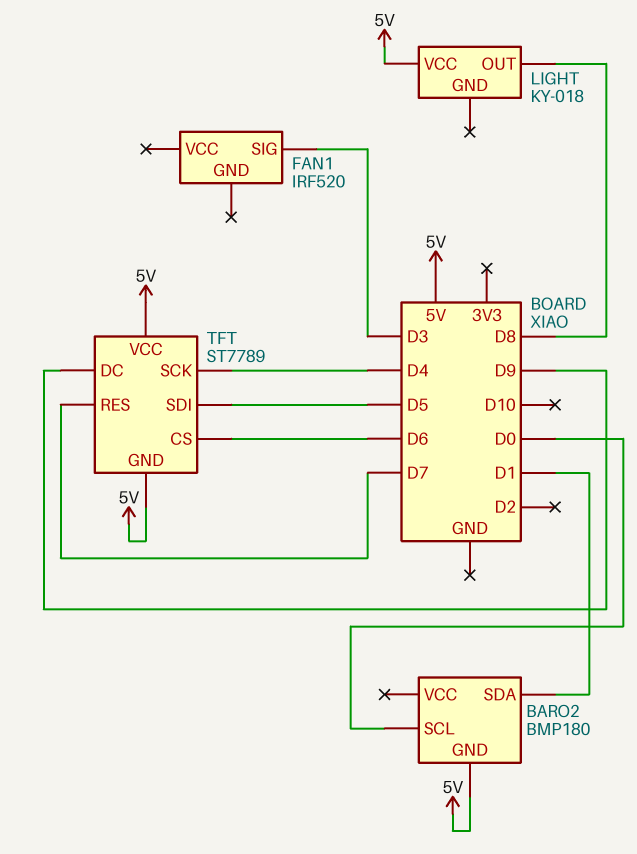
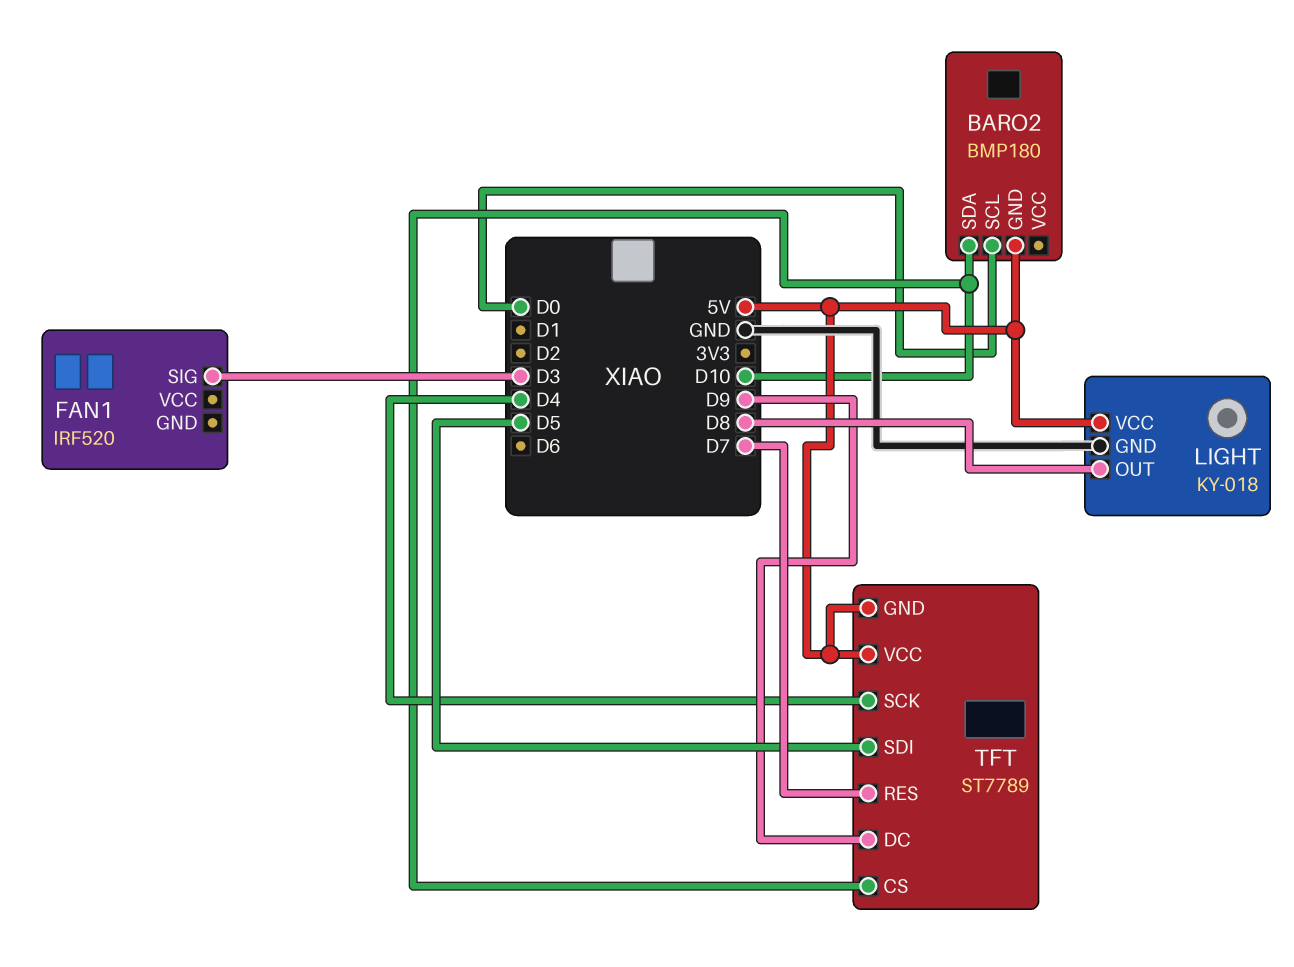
BARO2 pin SDA: D1 -> D10
LIGHT pin GND: none -> GND
TFT pin CS: D6 -> D10

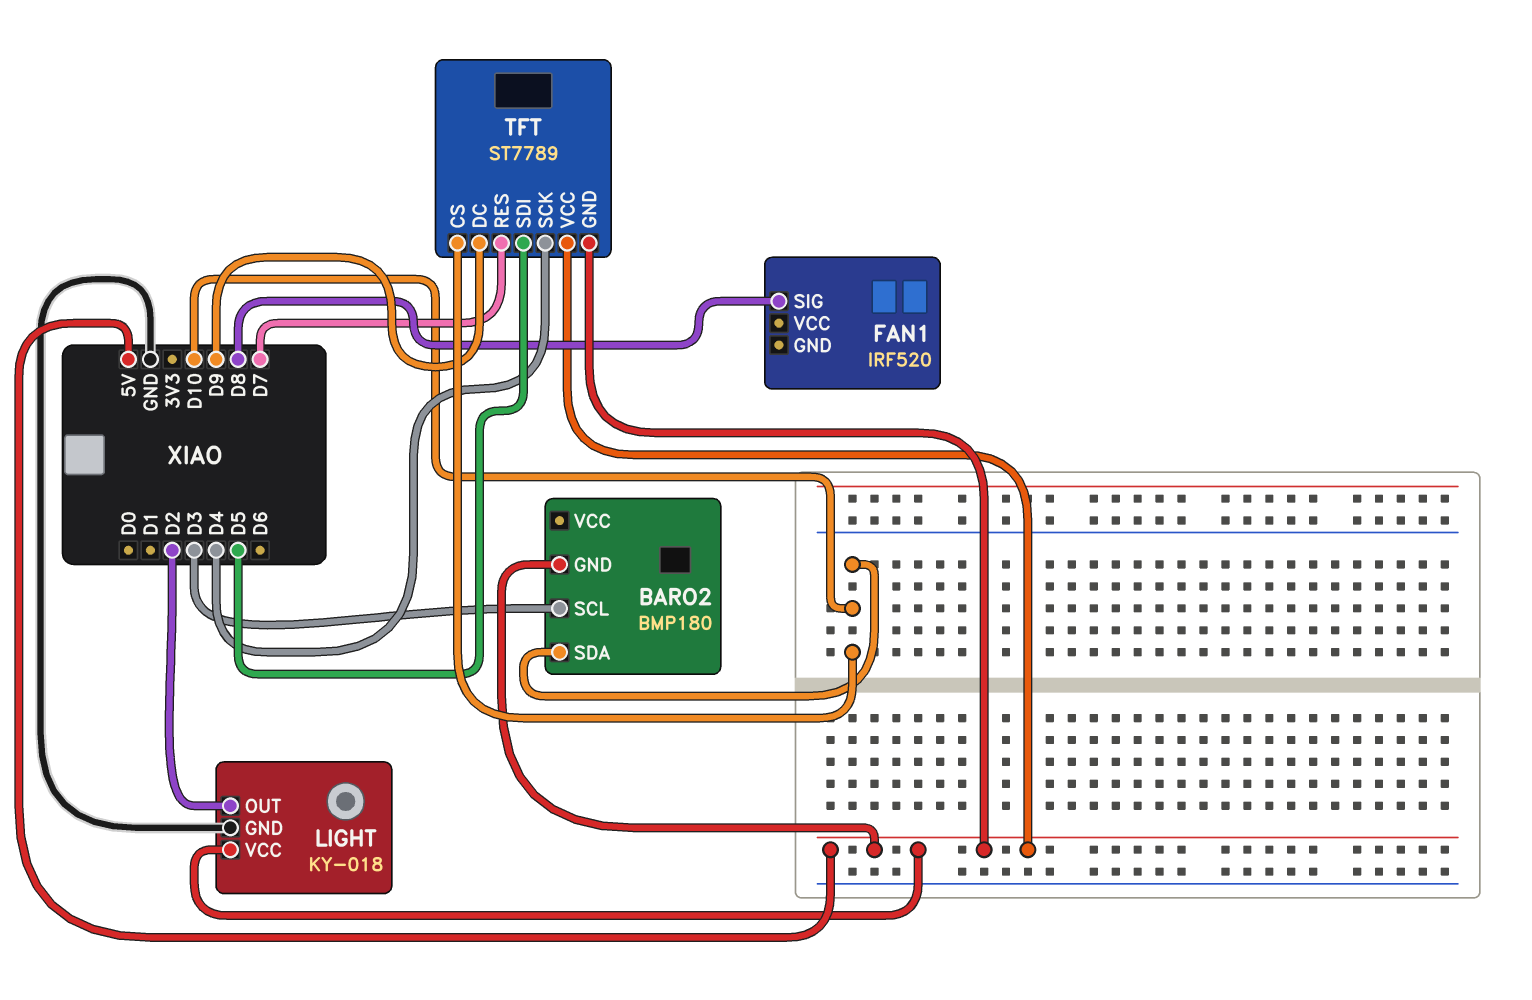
BARO2 pin SCL: D0 -> D3
FAN1 pin SIG: D3 -> D8
LIGHT pin OUT: D8 -> D2

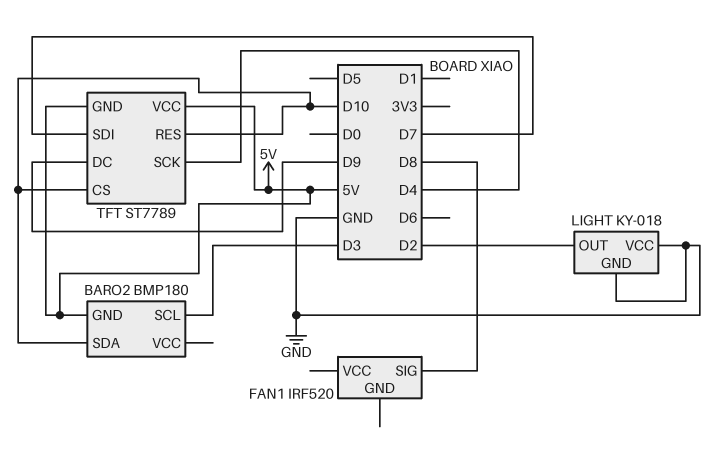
LIGHT pin VCC: 5V -> GND
TFT pin RES: D7 -> D10
TFT pin SDI: D5 -> D7

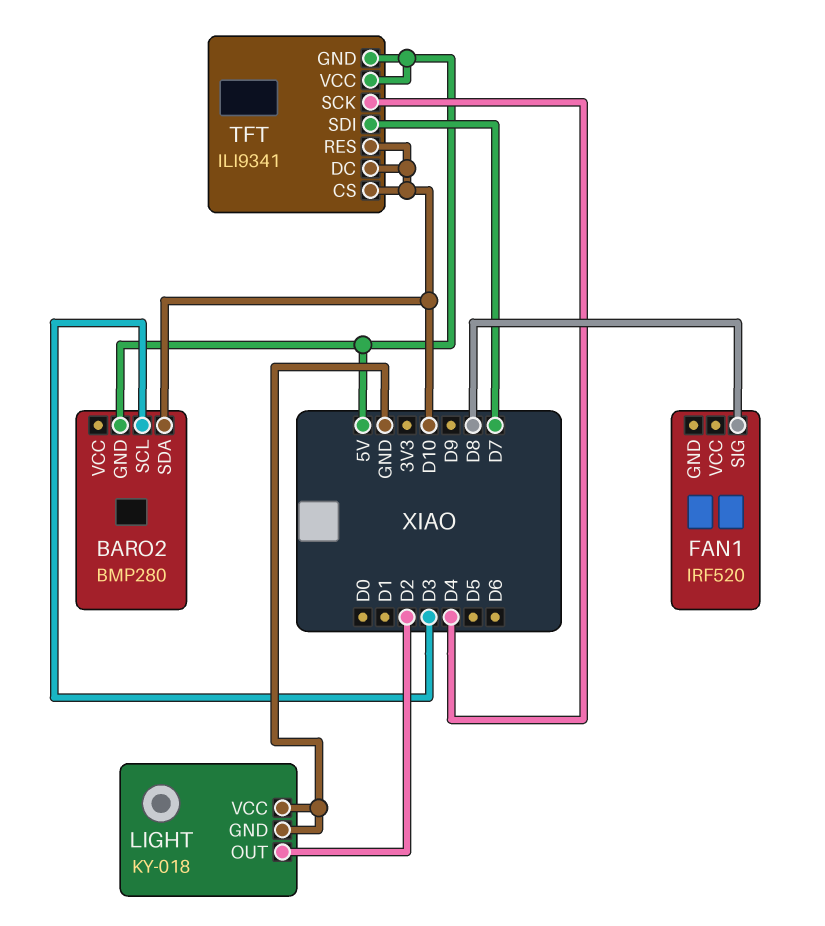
BARO2: BMP180 -> BMP280
TFT: ST7789 -> ILI9341
TFT pin DC: D9 -> D10

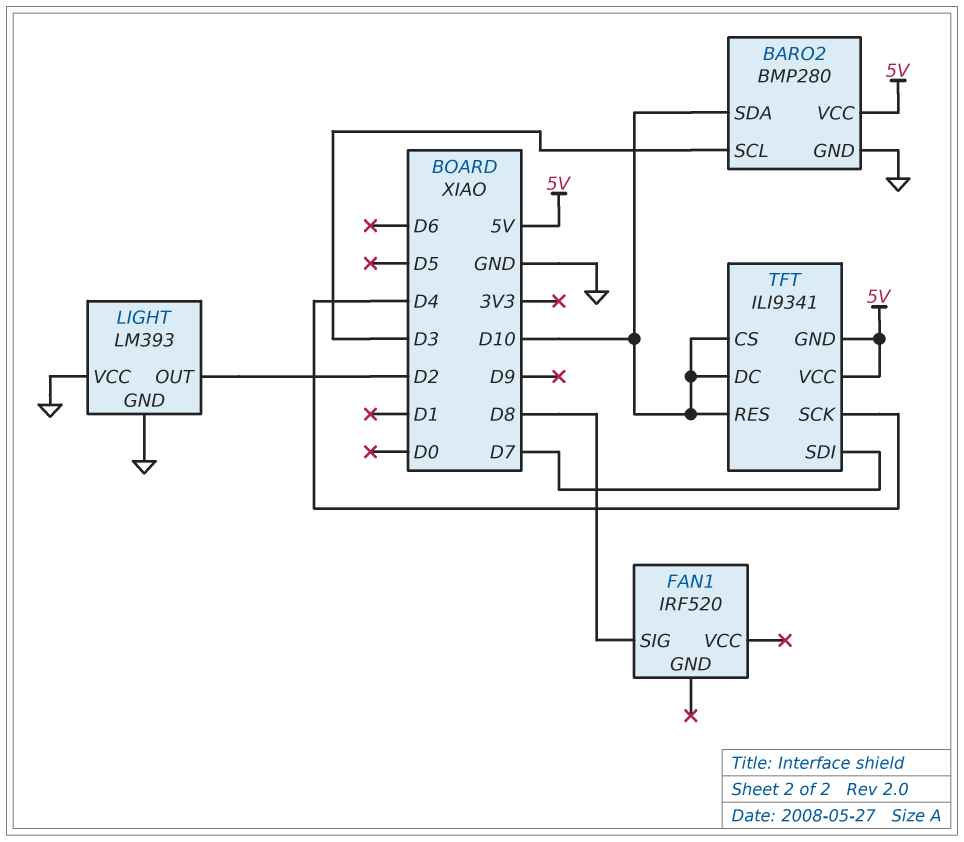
BARO2 pin GND: 5V -> GND
BARO2 pin VCC: none -> 5V
LIGHT: KY-018 -> LM393

